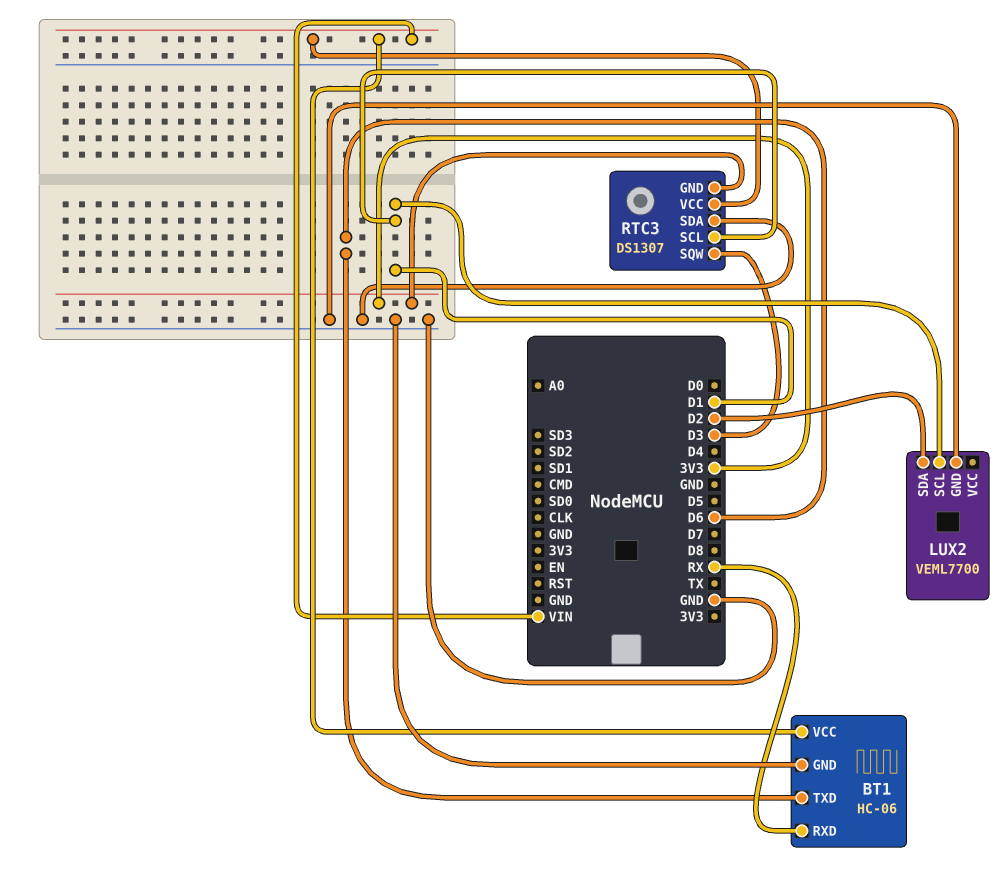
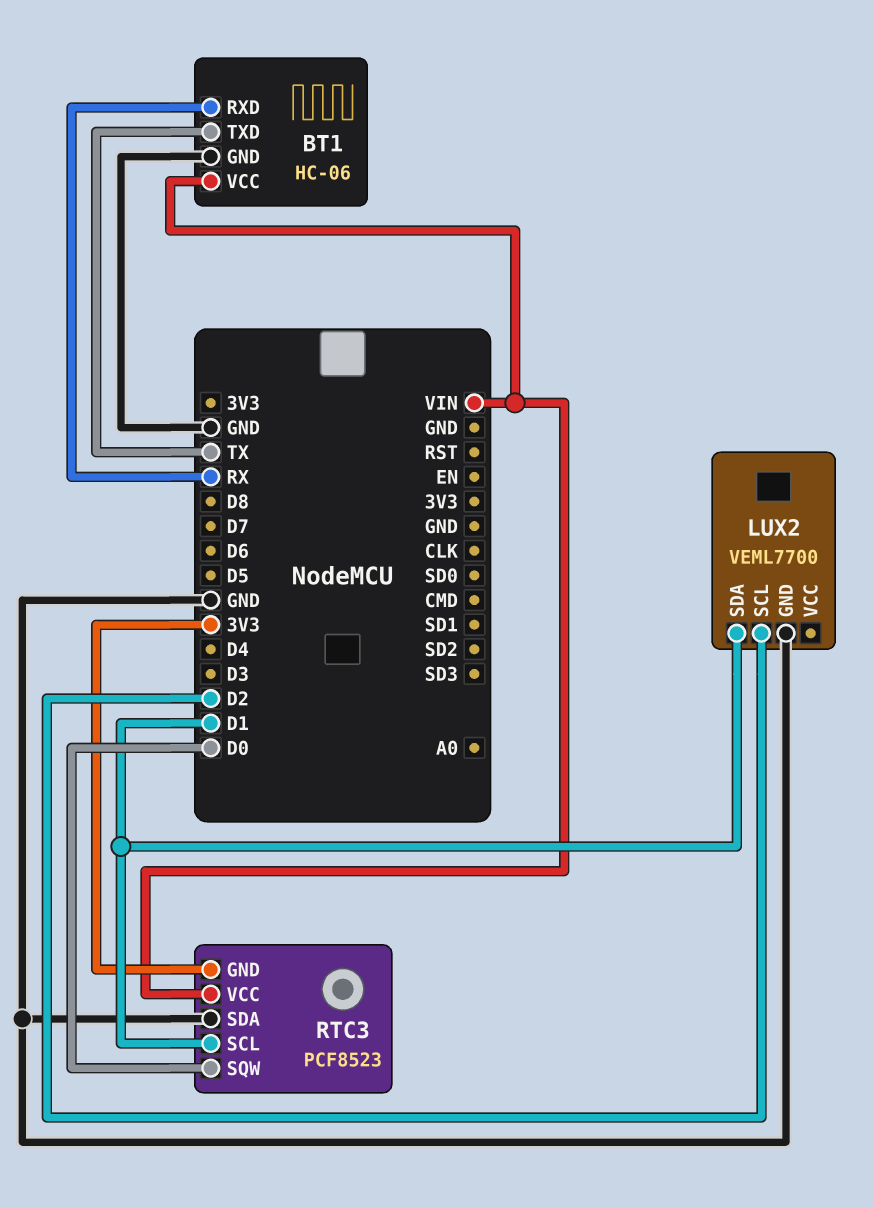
BT1 pin TXD: D6 -> TX
LUX2 pin SCL: D1 -> D2
LUX2 pin SDA: D2 -> D1
RTC3: DS1307 -> PCF8523
RTC3 pin SQW: D3 -> D0

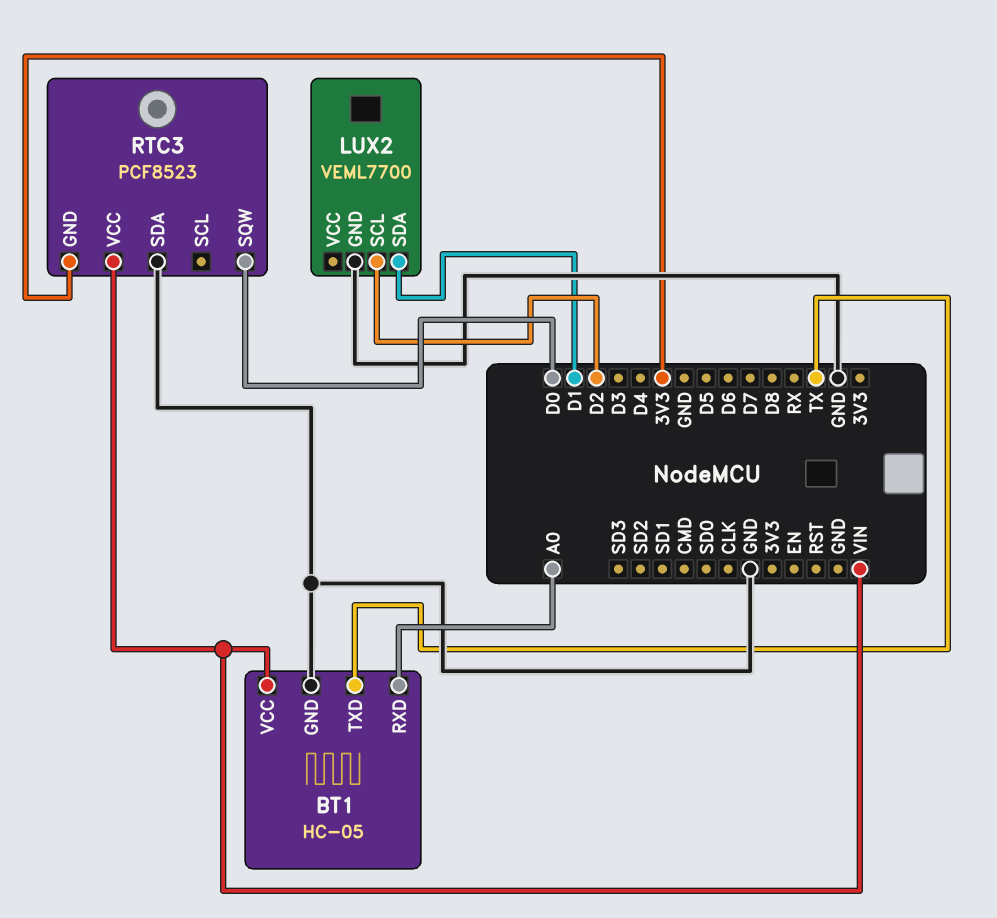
BT1: HC-06 -> HC-05
BT1 pin RXD: RX -> A0
RTC3 pin SCL: D1 -> none

